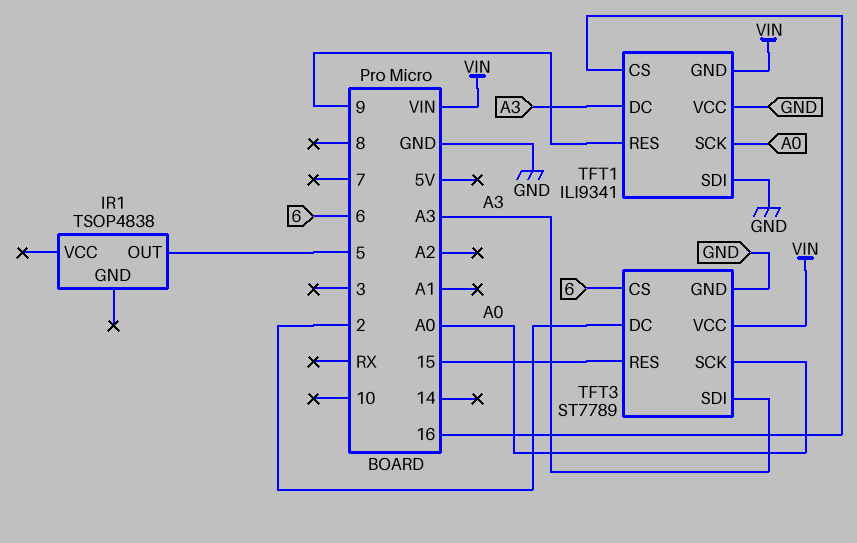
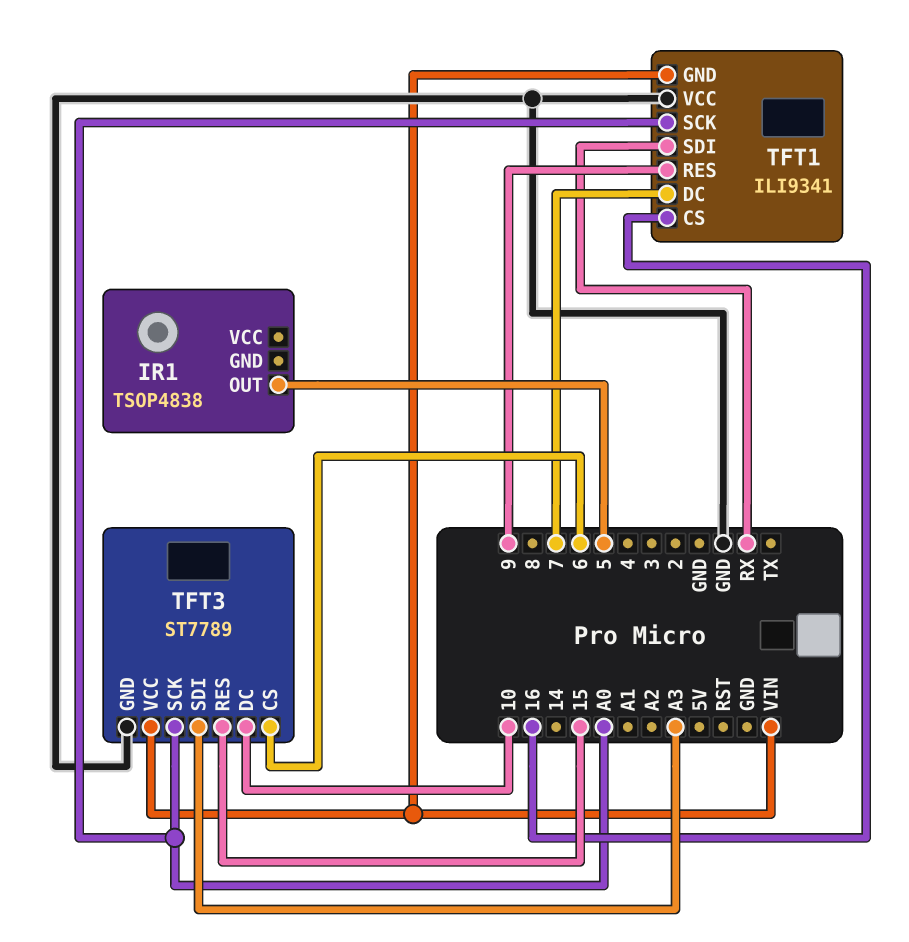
TFT1 pin DC: A3 -> 7
TFT1 pin SDI: GND -> RX
TFT3 pin DC: 2 -> 10

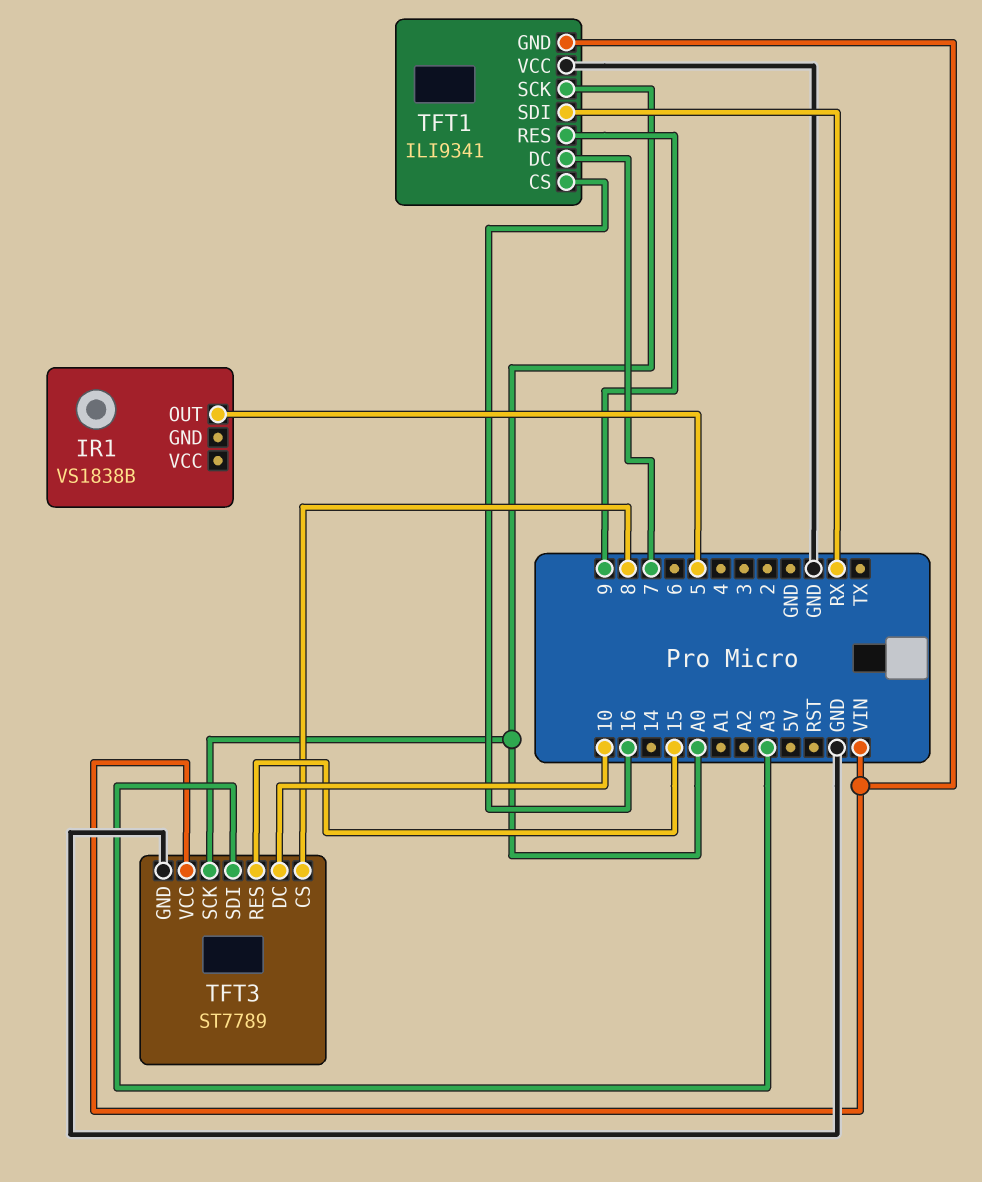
IR1: TSOP4838 -> VS1838B
TFT3 pin CS: 6 -> 8

